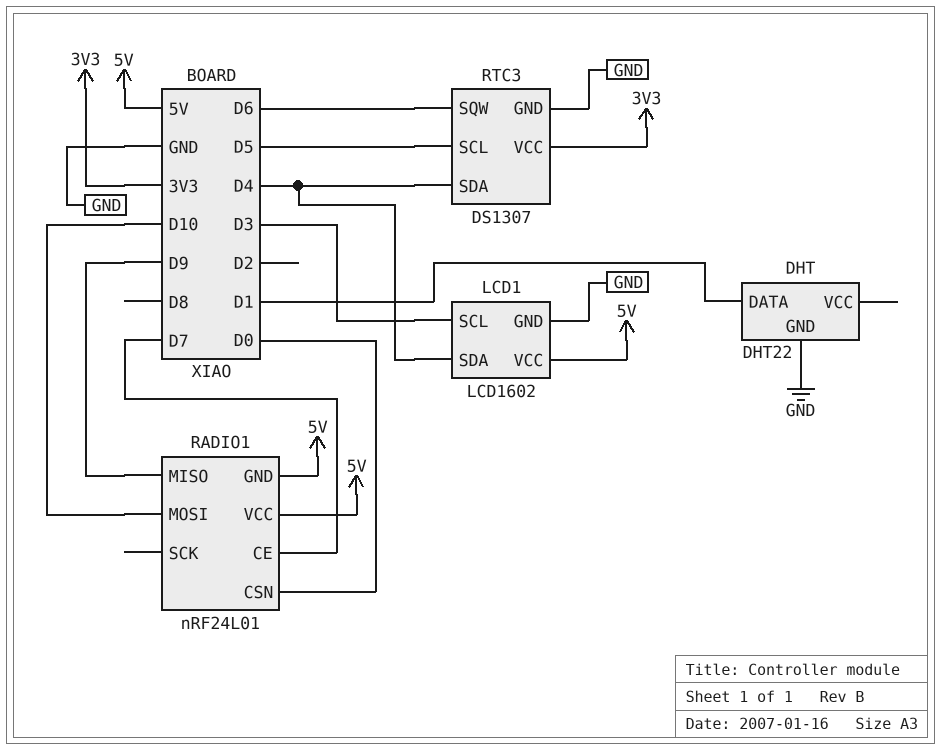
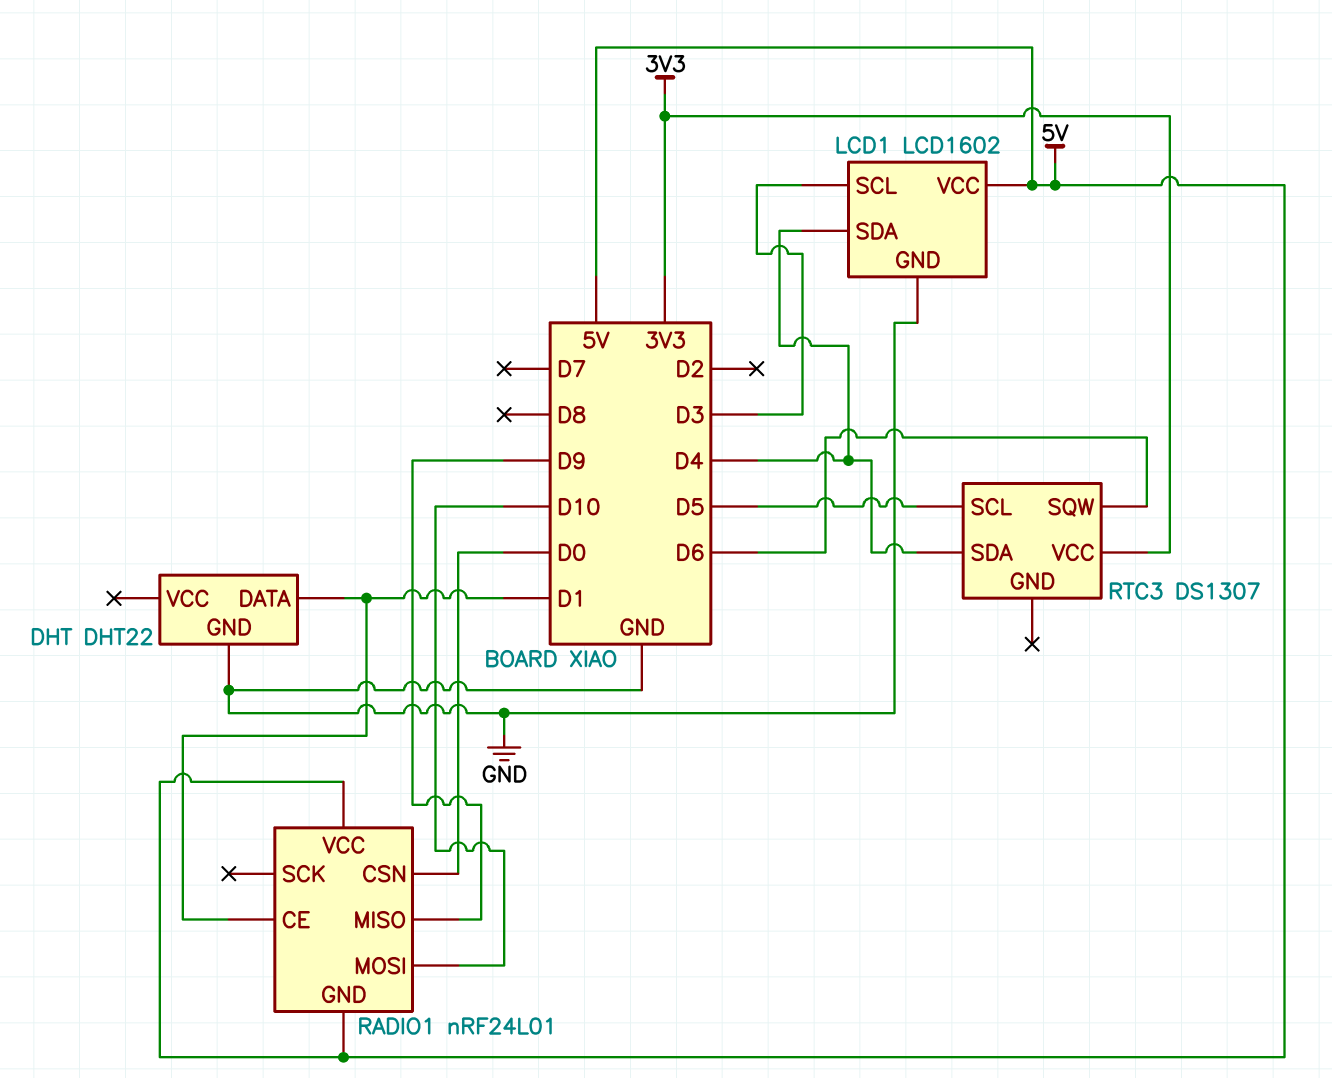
RADIO1 pin CE: D7 -> D1
RTC3 pin GND: GND -> none

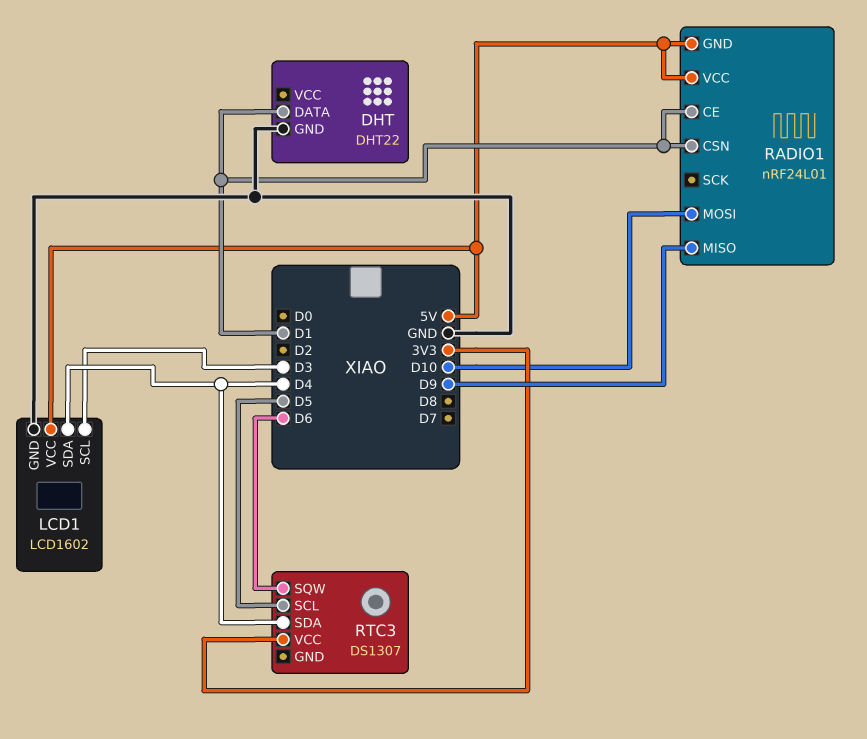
RADIO1 pin CSN: D0 -> D1

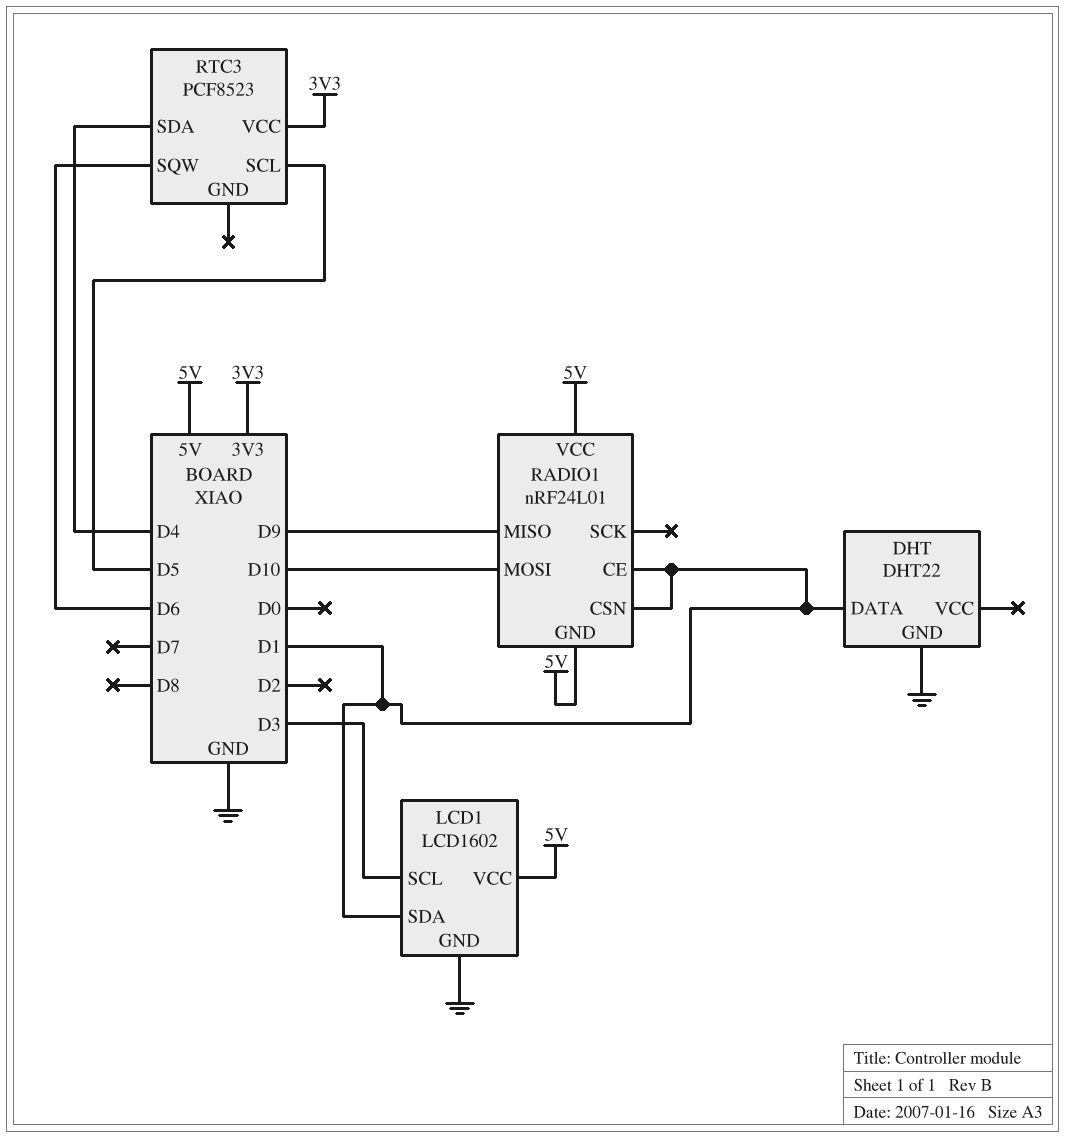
LCD1 pin SDA: D4 -> D1
RTC3: DS1307 -> PCF8523

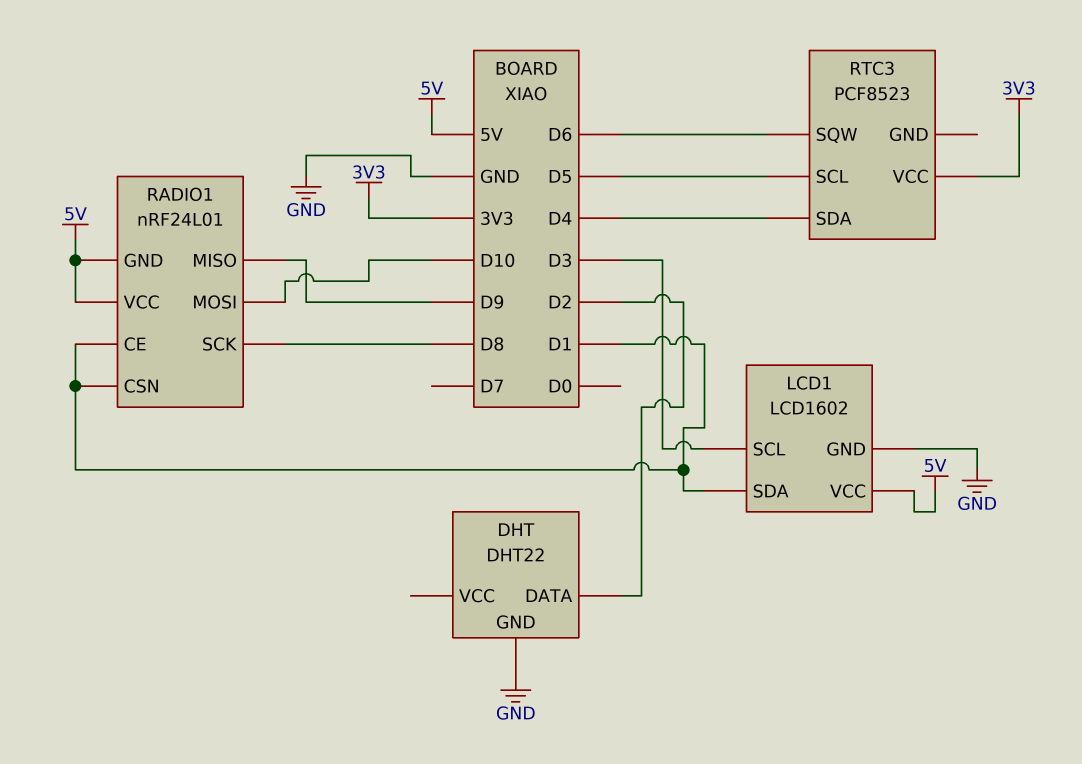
DHT pin DATA: D1 -> D2
RADIO1 pin SCK: none -> D8

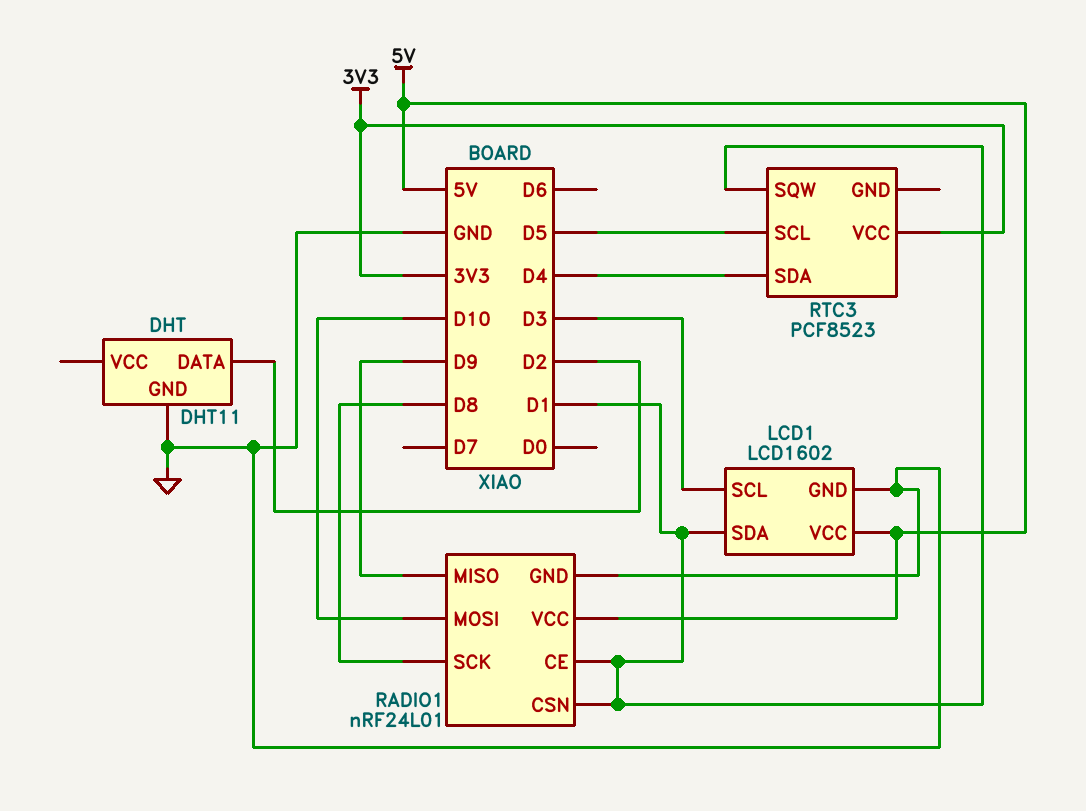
DHT: DHT22 -> DHT11
RADIO1 pin GND: 5V -> GND
RTC3 pin SQW: D6 -> D1

